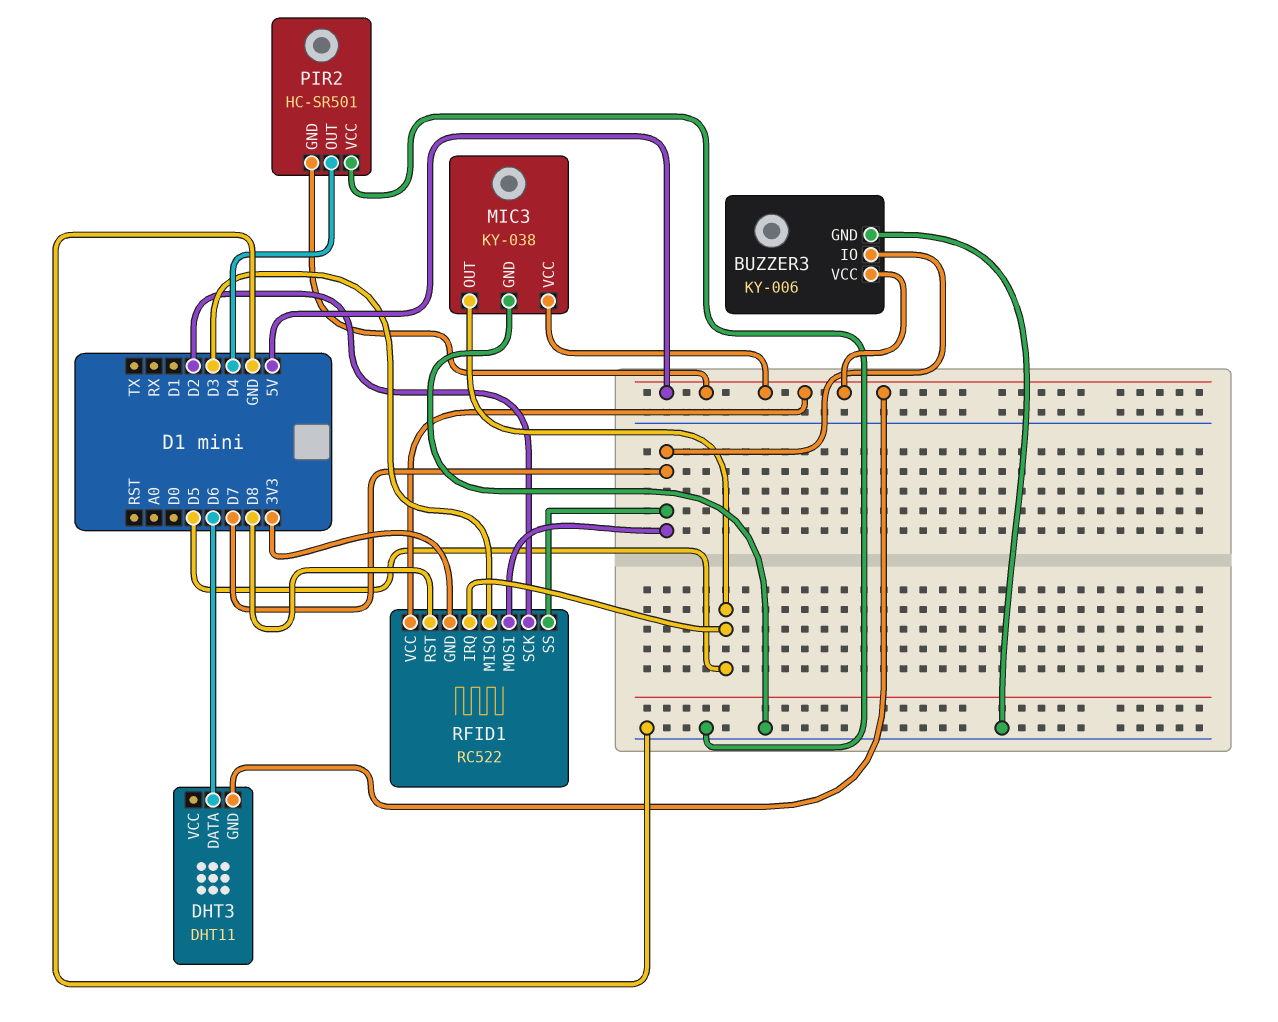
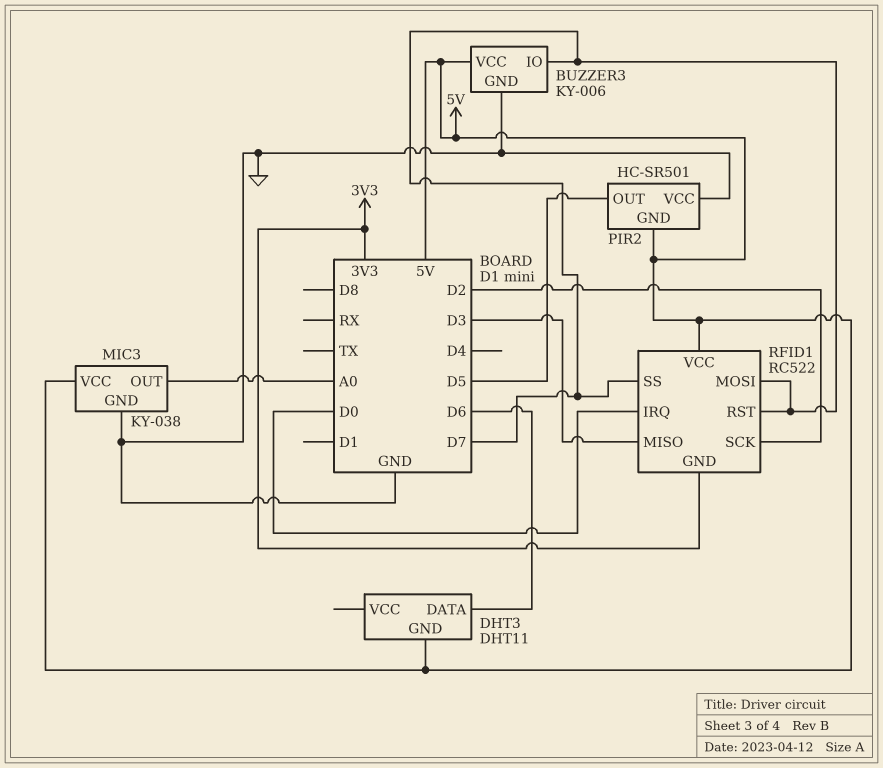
MIC3 pin OUT: D5 -> A0
PIR2 pin OUT: D4 -> D5
RFID1 pin IRQ: D5 -> D0
RFID1 pin RST: D8 -> D7

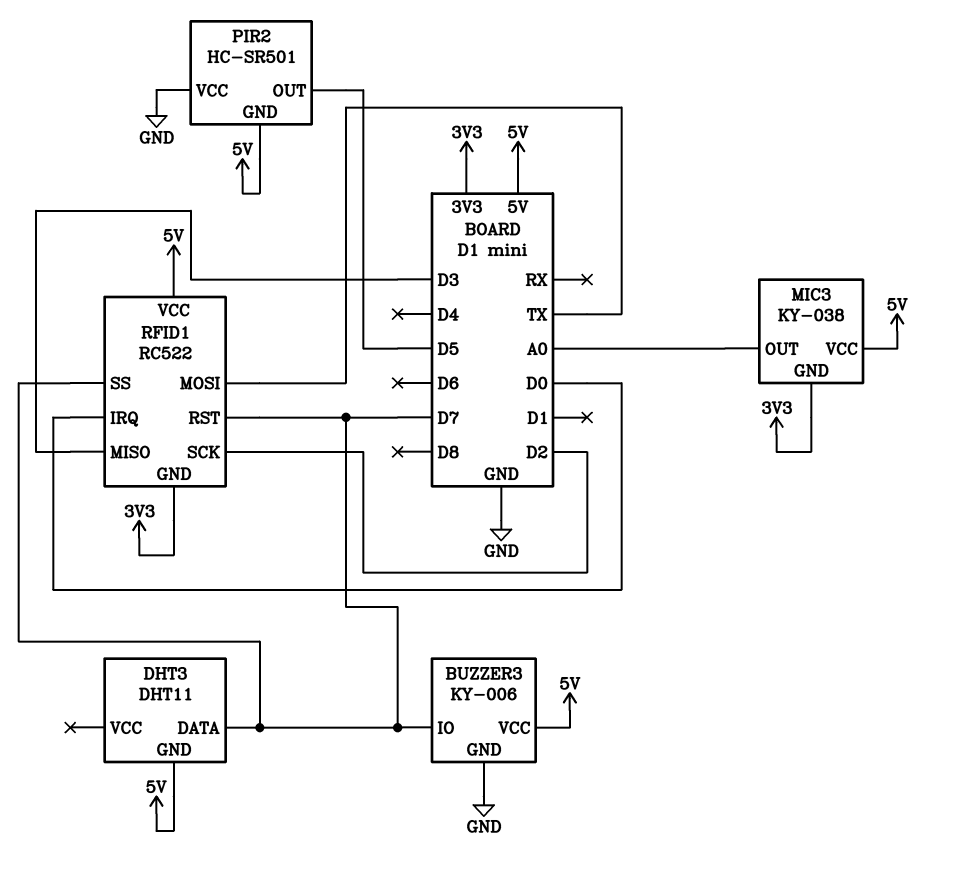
DHT3 pin DATA: D6 -> D7
MIC3 pin GND: GND -> 3V3
RFID1 pin MOSI: D7 -> TX

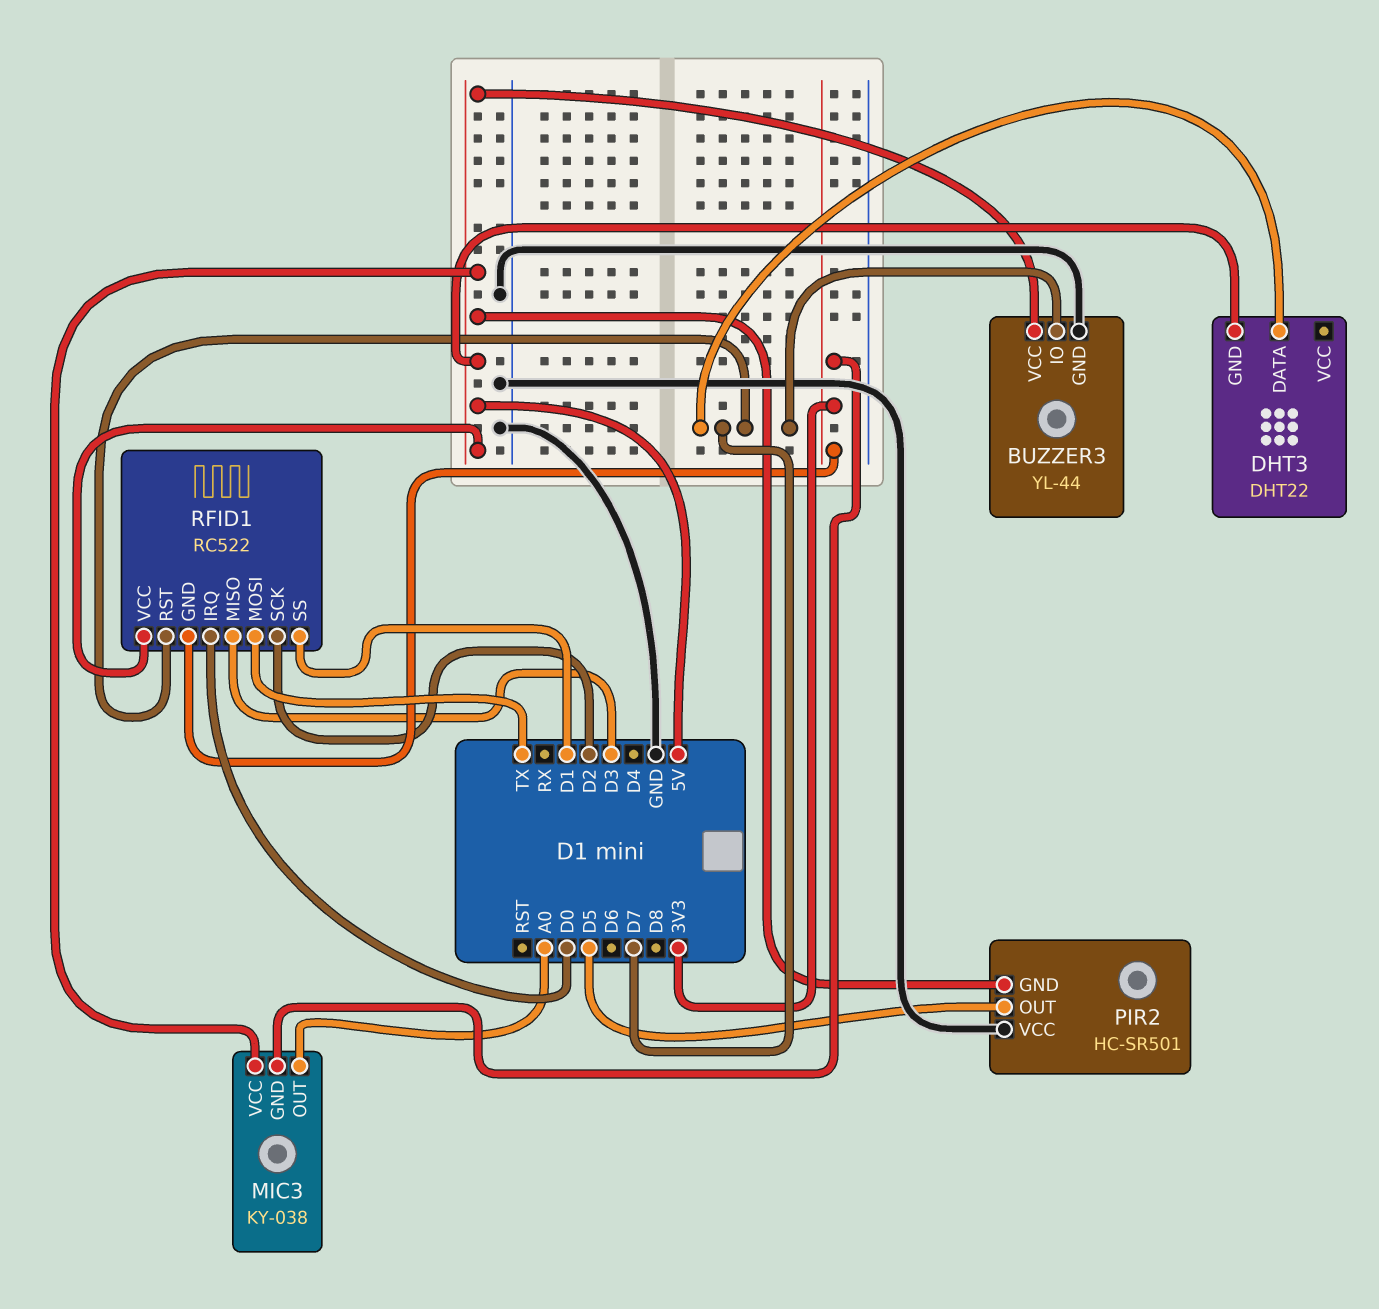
BUZZER3: KY-006 -> YL-44
DHT3: DHT11 -> DHT22
RFID1 pin SS: D7 -> D1

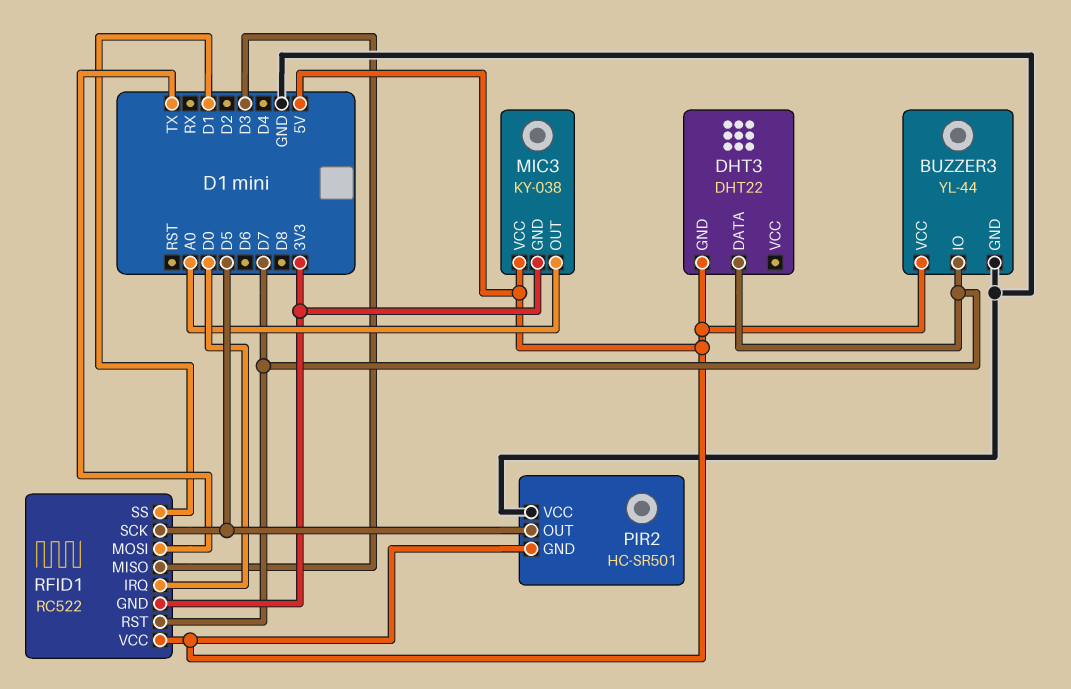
RFID1 pin SCK: D2 -> D5

